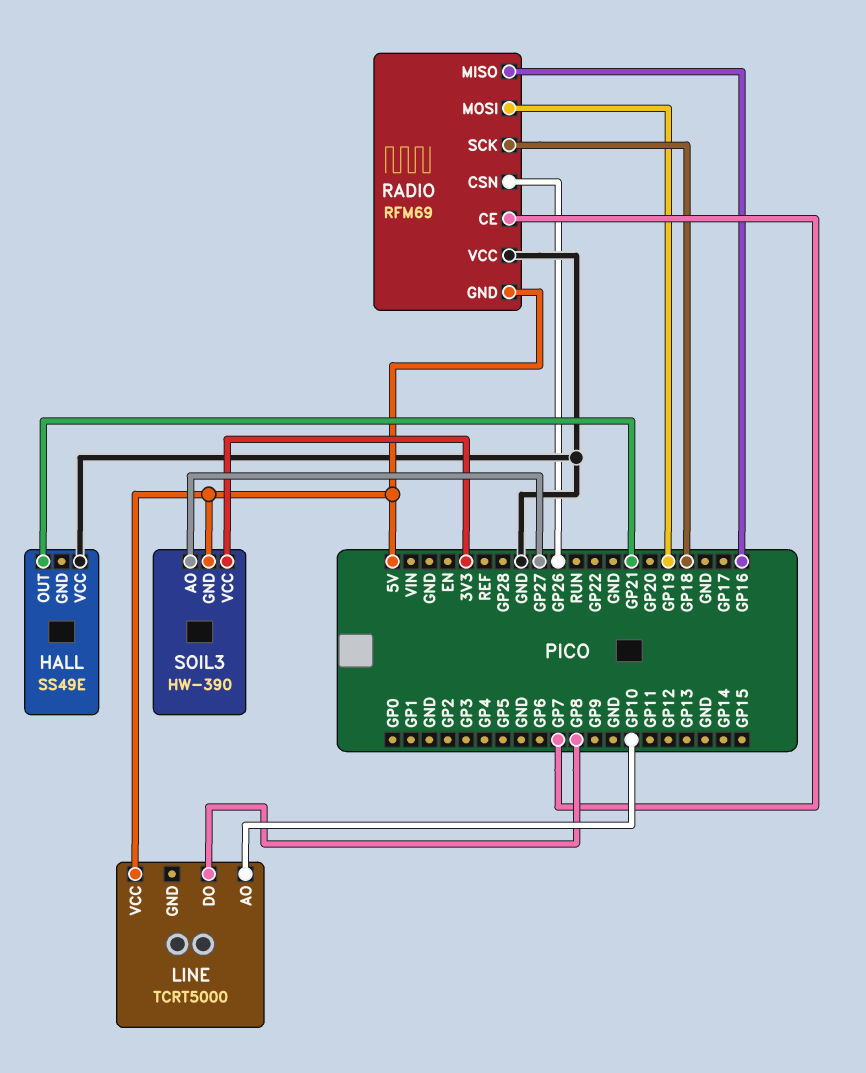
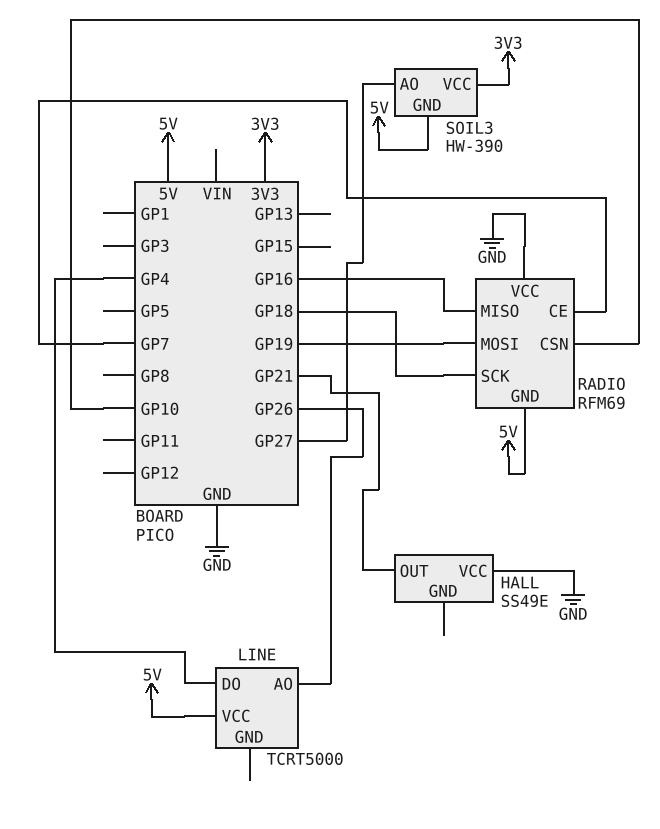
LINE pin AO: GP10 -> GP26
LINE pin DO: GP8 -> GP4
RADIO pin CSN: GP26 -> GP10

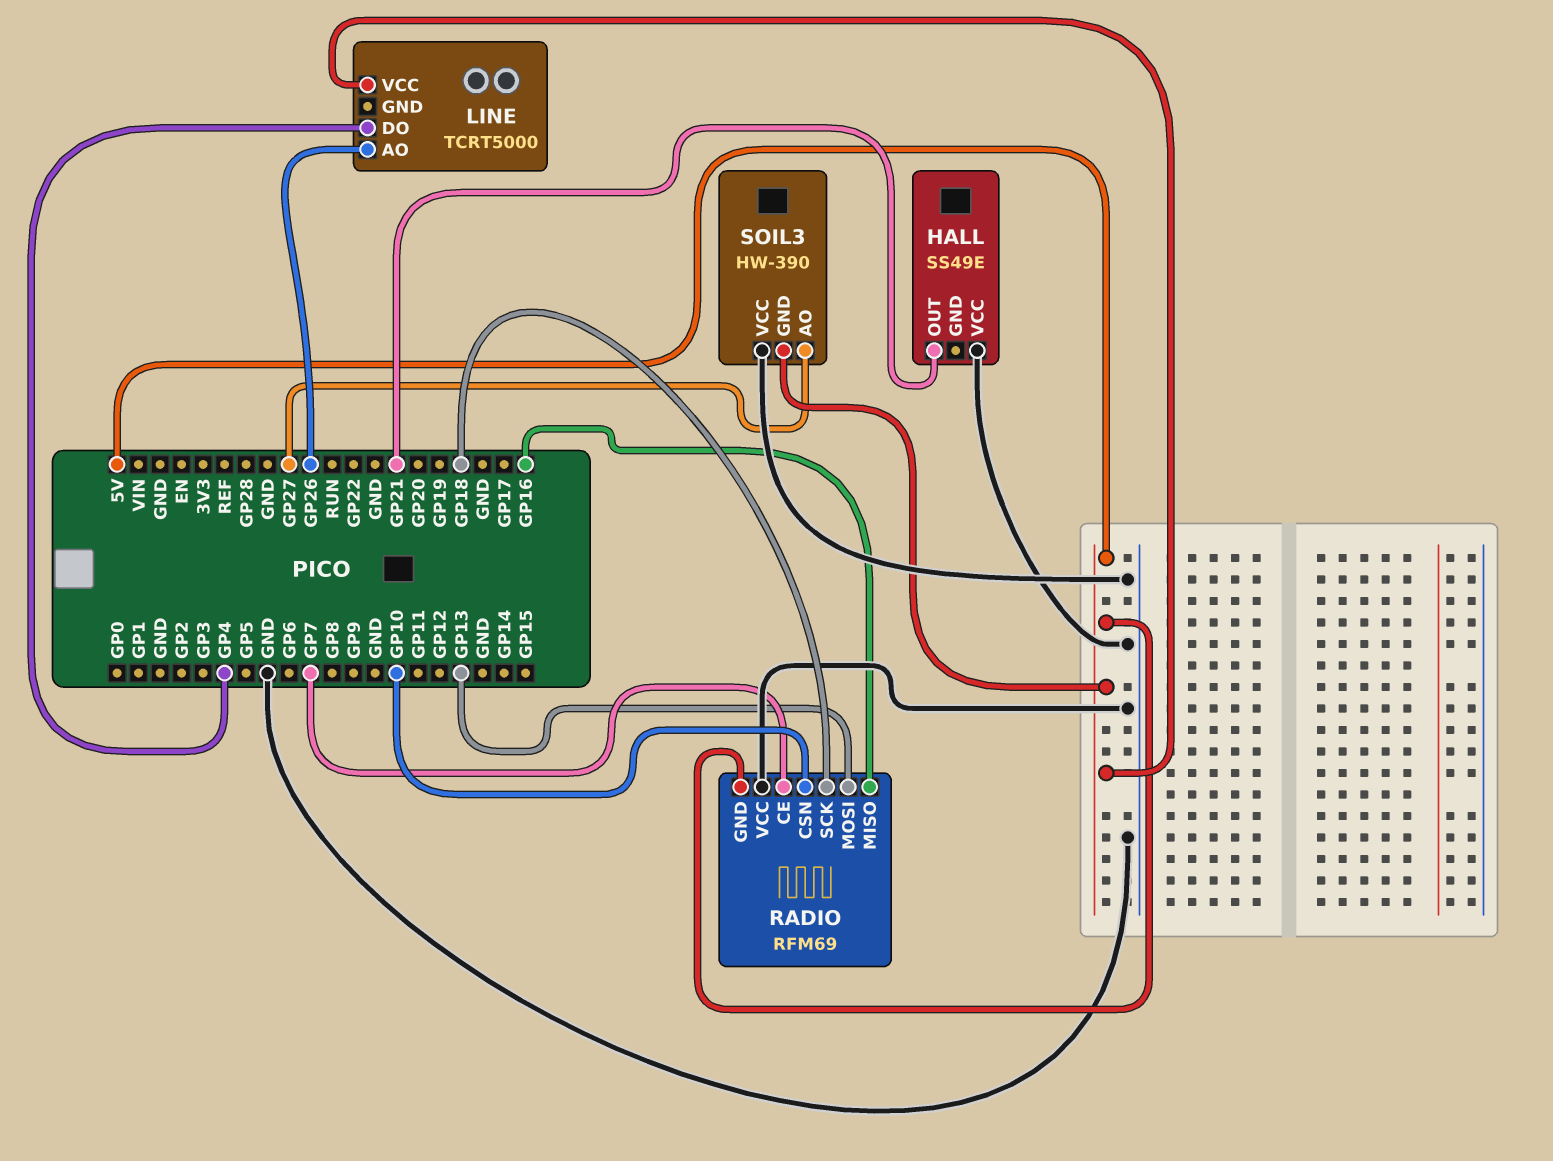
RADIO pin MOSI: GP19 -> GP13
SOIL3 pin VCC: 3V3 -> GND

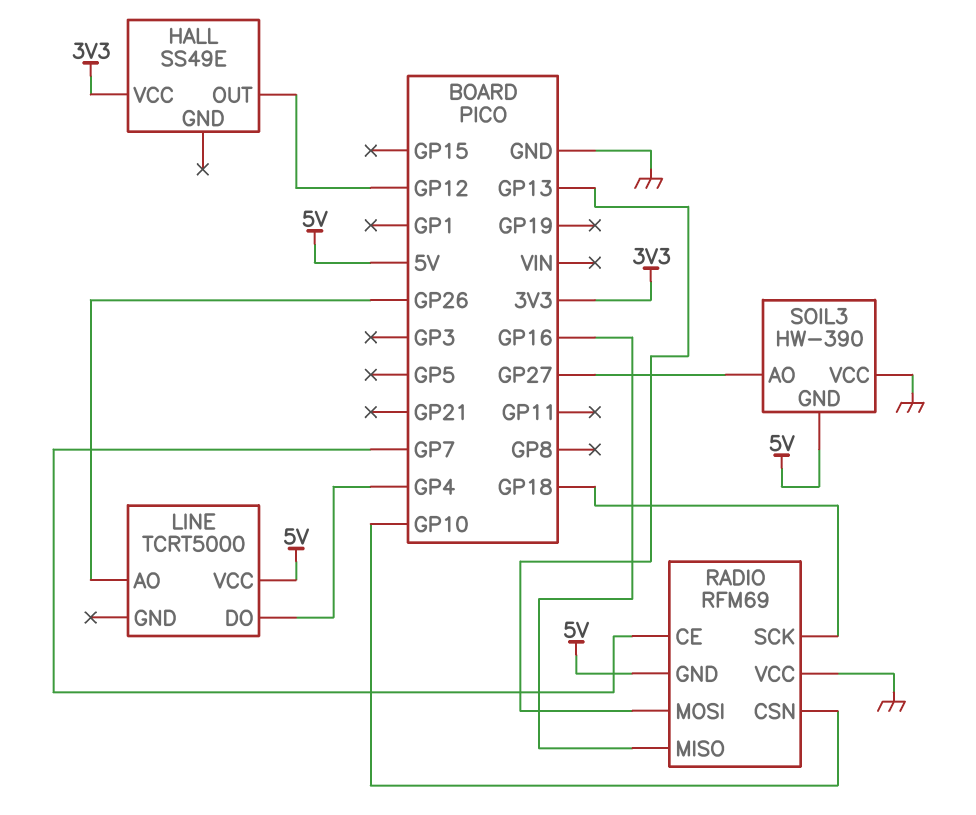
HALL pin OUT: GP21 -> GP12
HALL pin VCC: GND -> 3V3

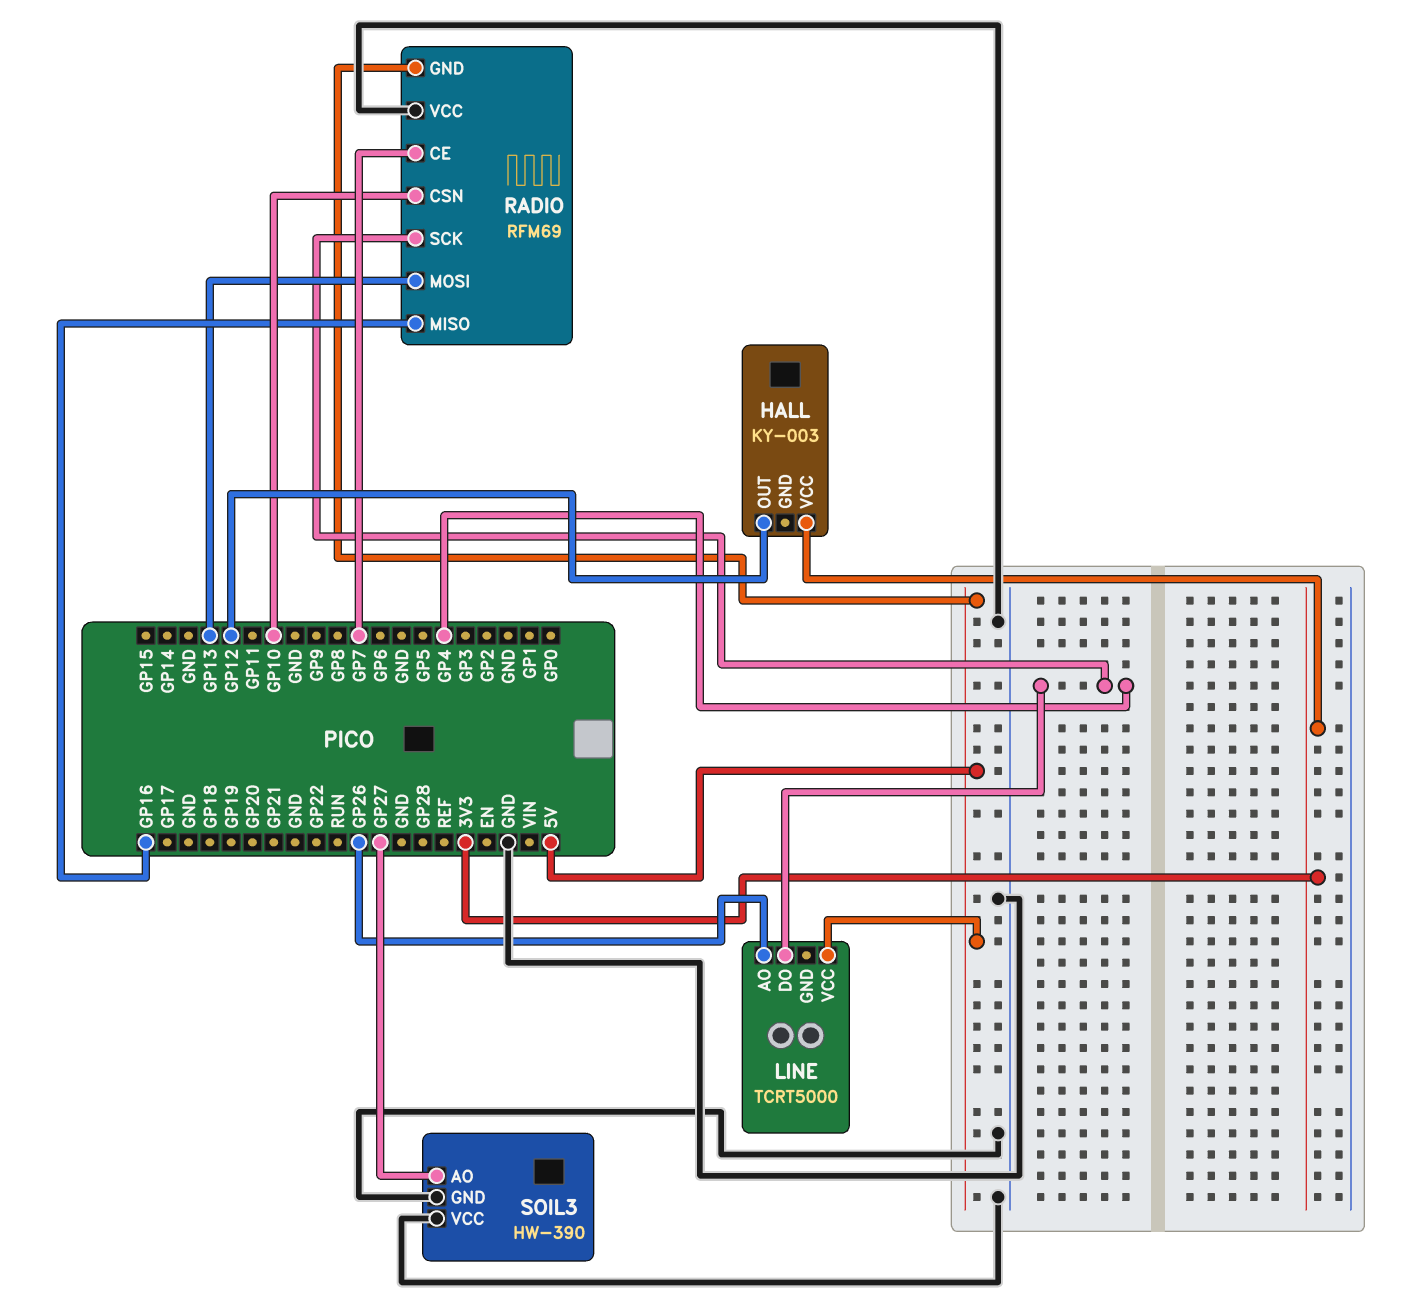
HALL: SS49E -> KY-003
RADIO pin SCK: GP18 -> GP4
SOIL3 pin GND: 5V -> GND

